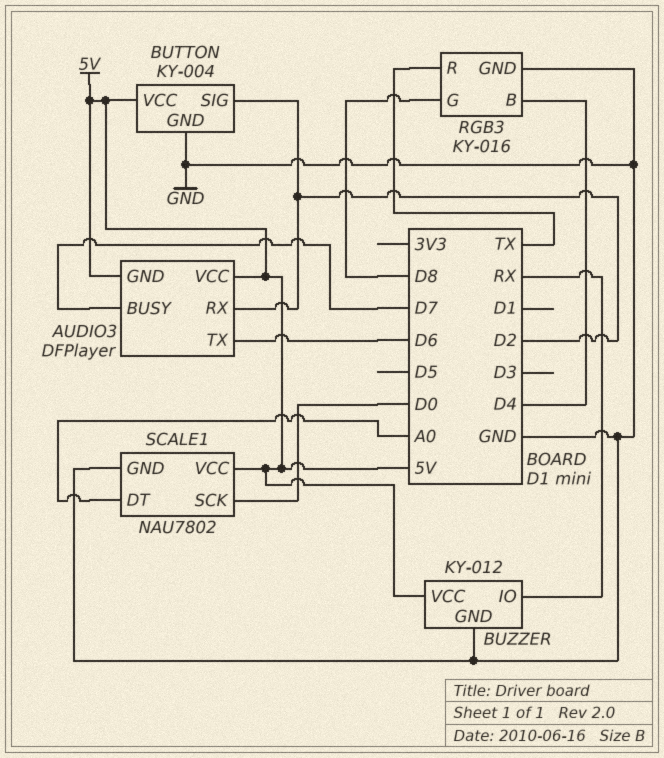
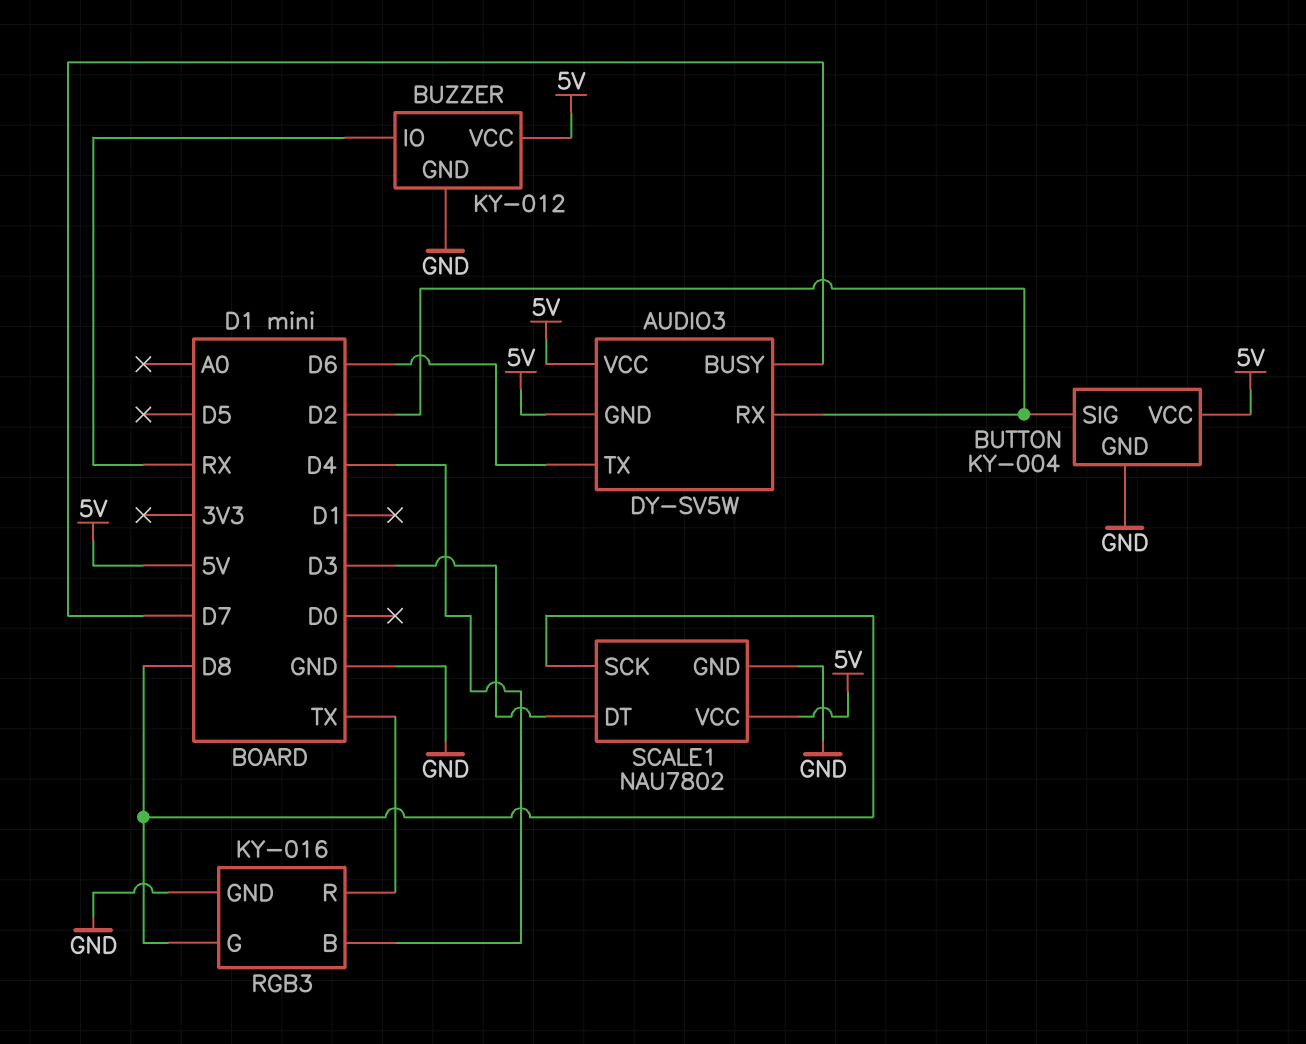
AUDIO3: DFPlayer -> DY-SV5W
SCALE1 pin DT: A0 -> D3
SCALE1 pin SCK: D0 -> D8

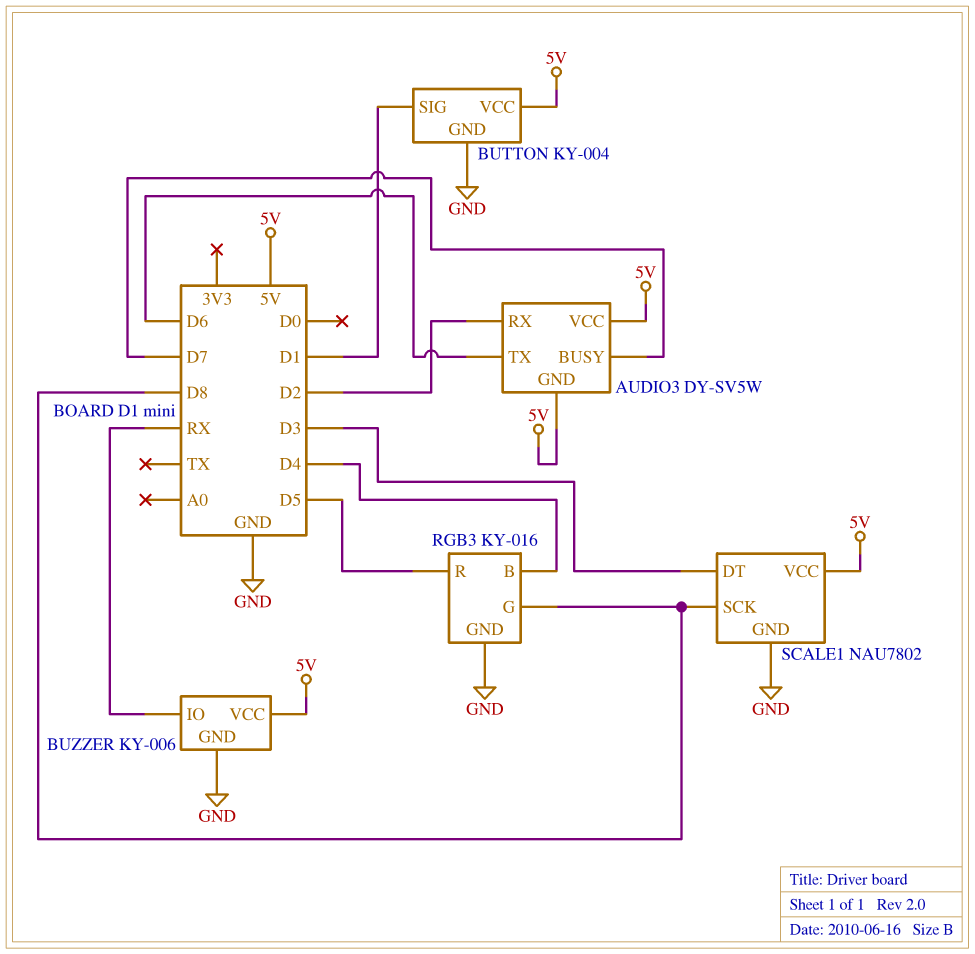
BUTTON pin SIG: D2 -> D1
BUZZER: KY-012 -> KY-006
RGB3 pin R: TX -> D5

